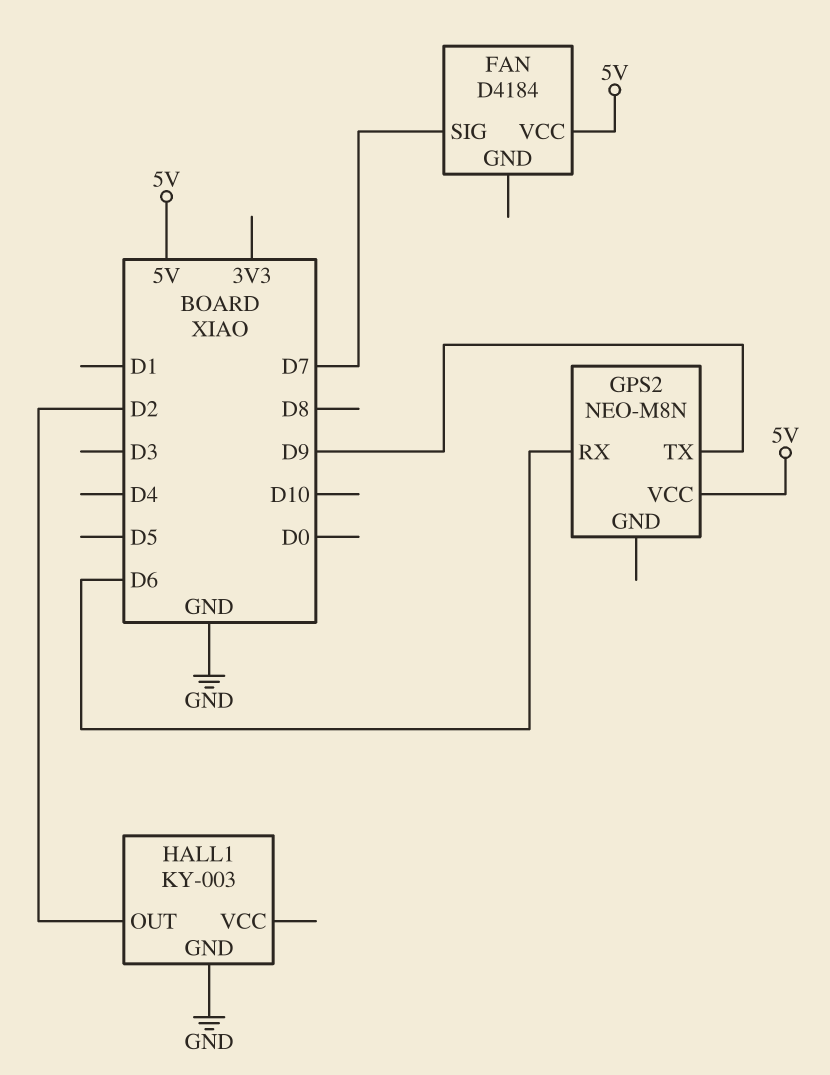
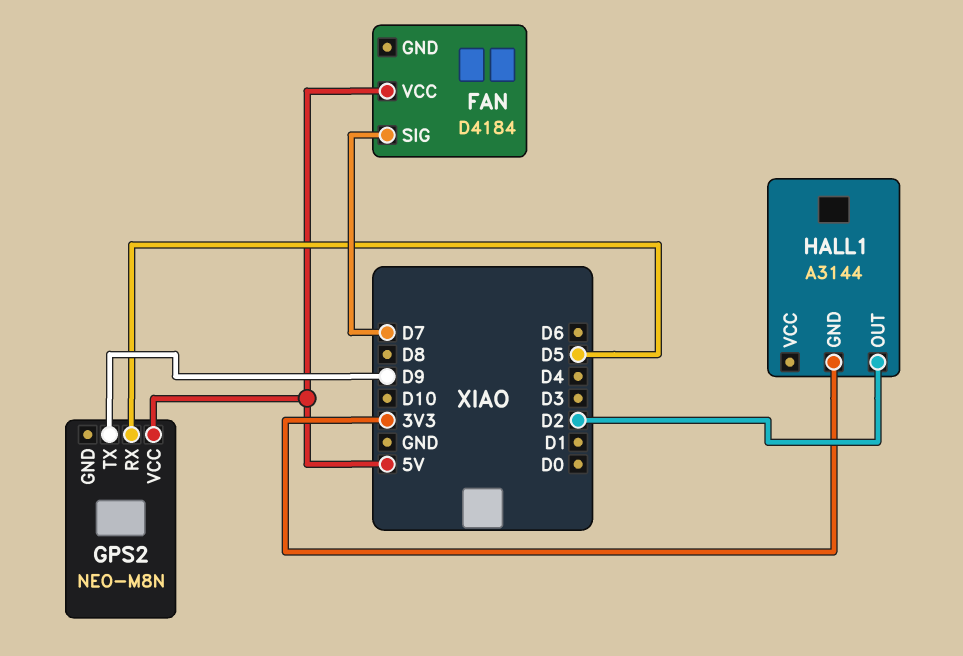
GPS2 pin RX: D6 -> D5
HALL1: KY-003 -> A3144
HALL1 pin GND: GND -> 3V3

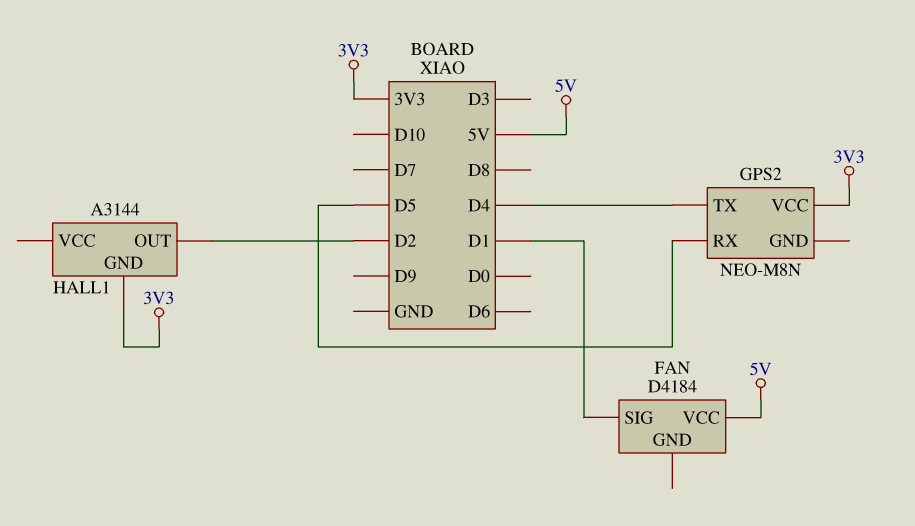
FAN pin SIG: D7 -> D1
GPS2 pin TX: D9 -> D4
GPS2 pin VCC: 5V -> 3V3

